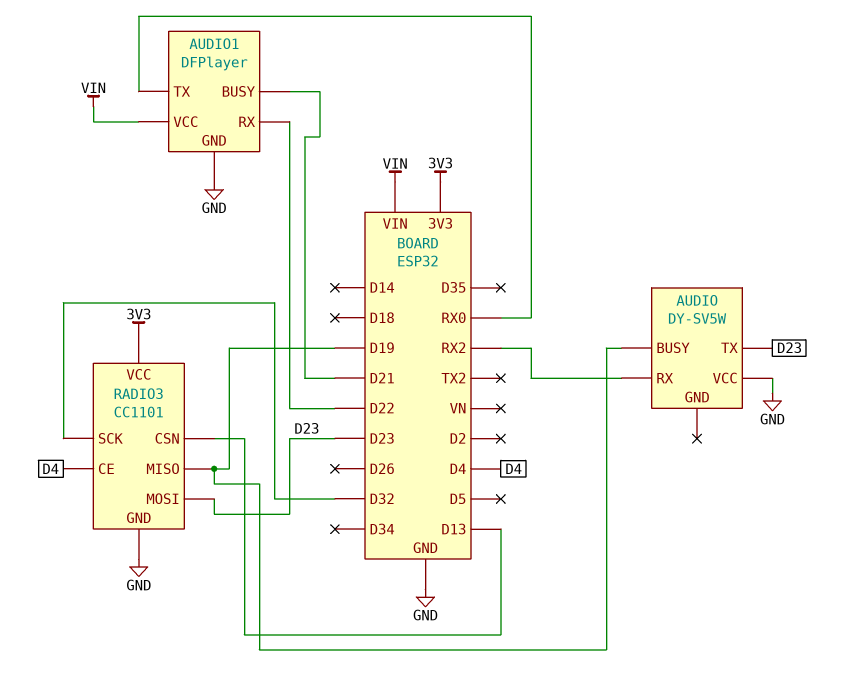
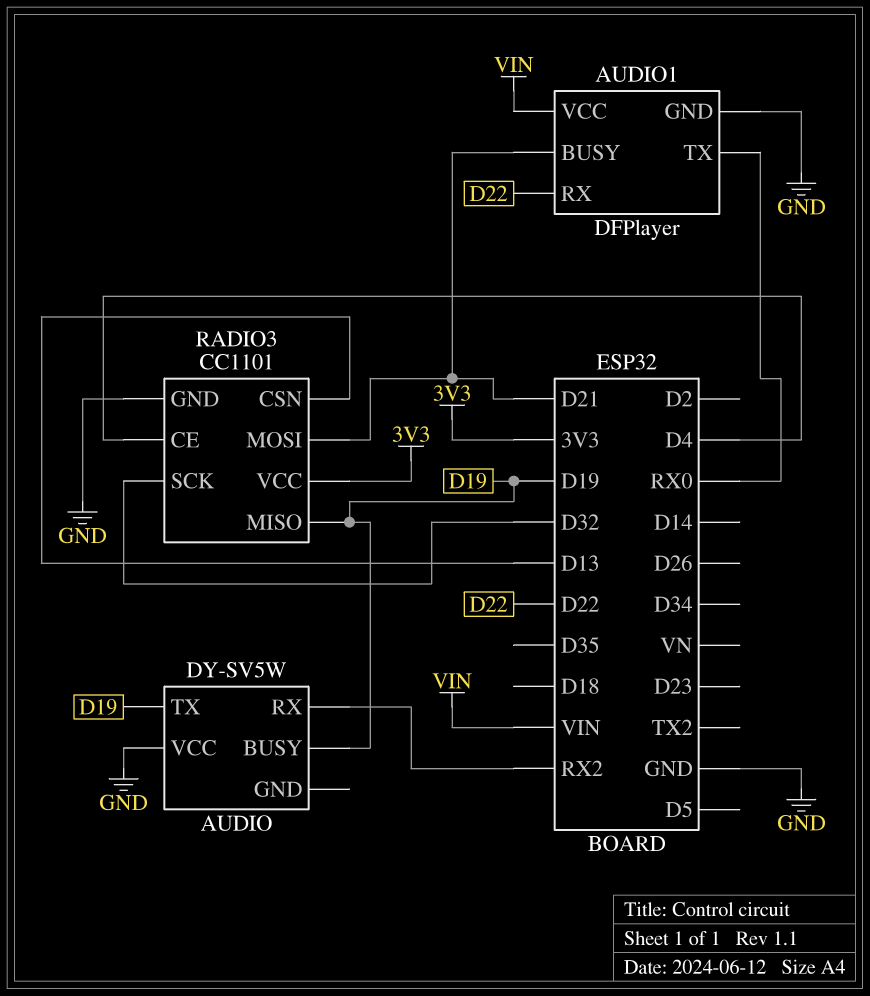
AUDIO pin TX: D23 -> D19
RADIO3 pin MOSI: D23 -> D21

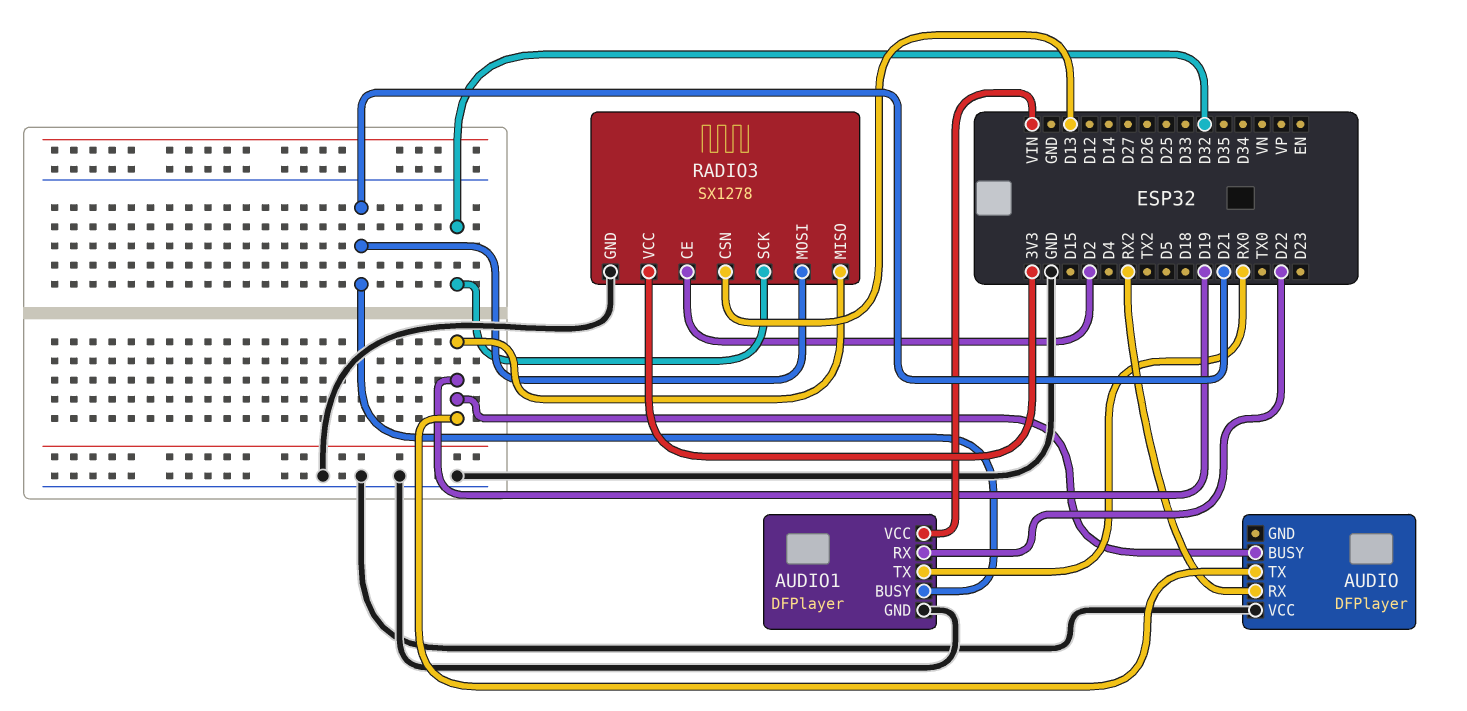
AUDIO: DY-SV5W -> DFPlayer
RADIO3: CC1101 -> SX1278
RADIO3 pin CE: D4 -> D2

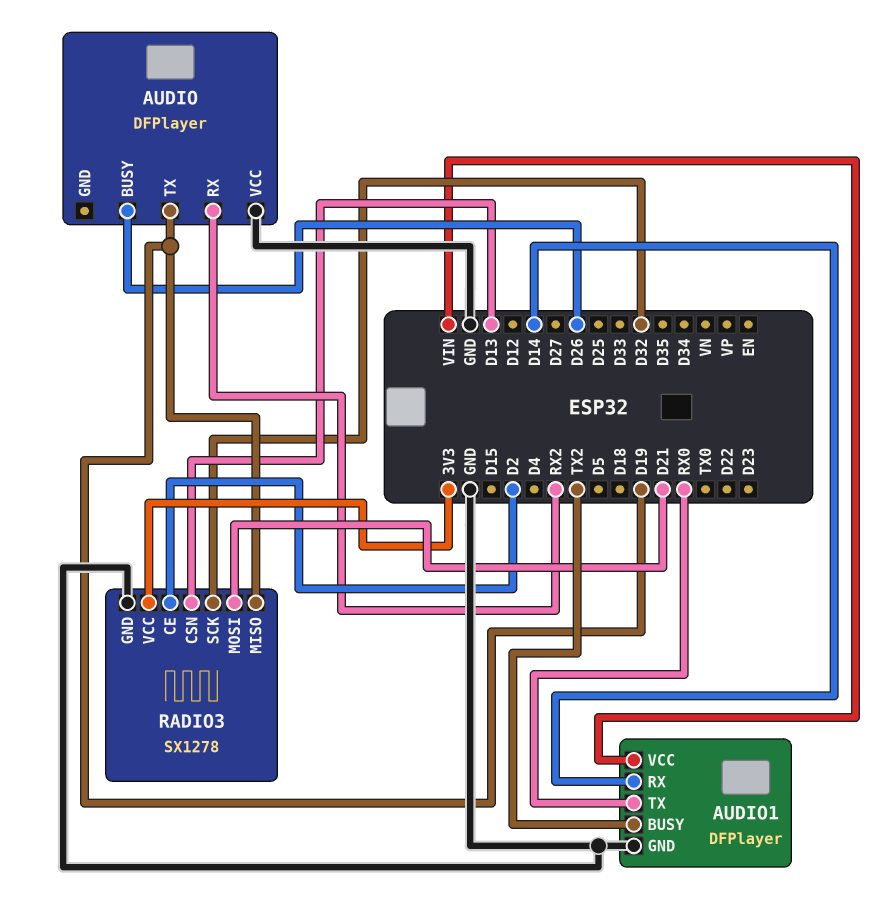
AUDIO pin BUSY: D19 -> D26
AUDIO1 pin BUSY: D21 -> TX2
AUDIO1 pin RX: D22 -> D14

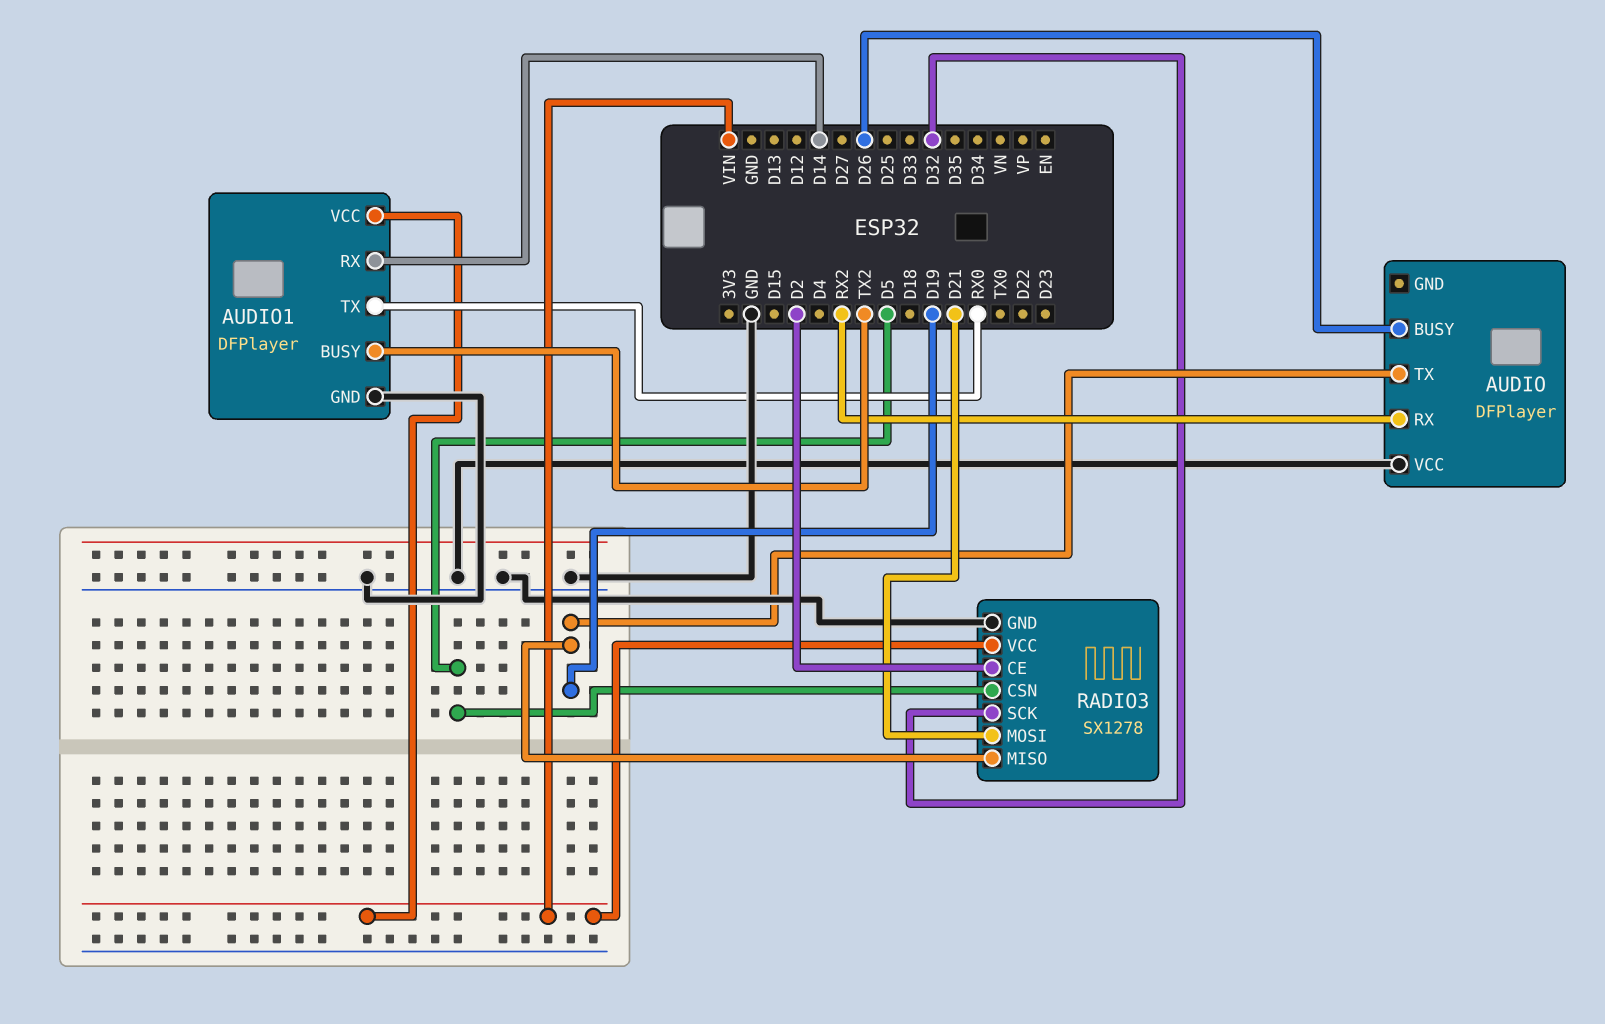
RADIO3 pin CSN: D13 -> D5
RADIO3 pin VCC: 3V3 -> VIN

